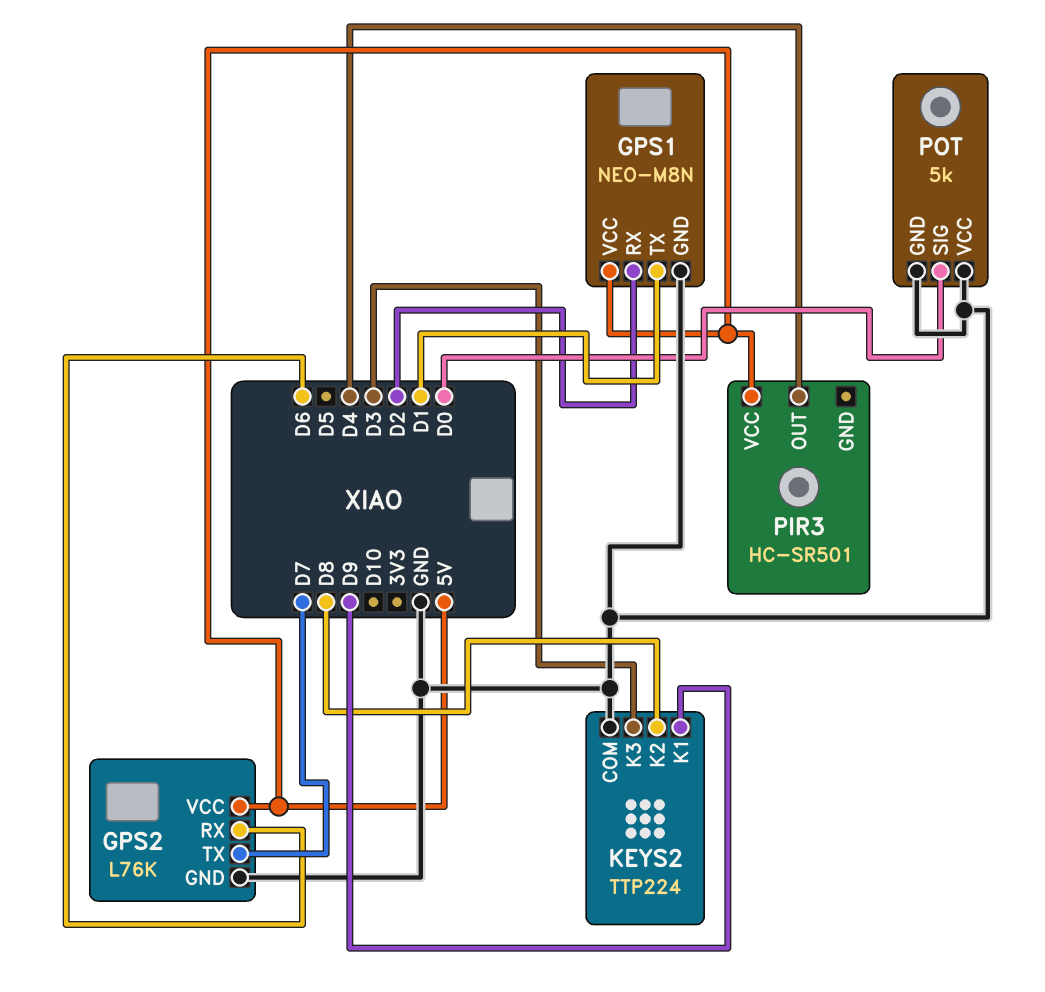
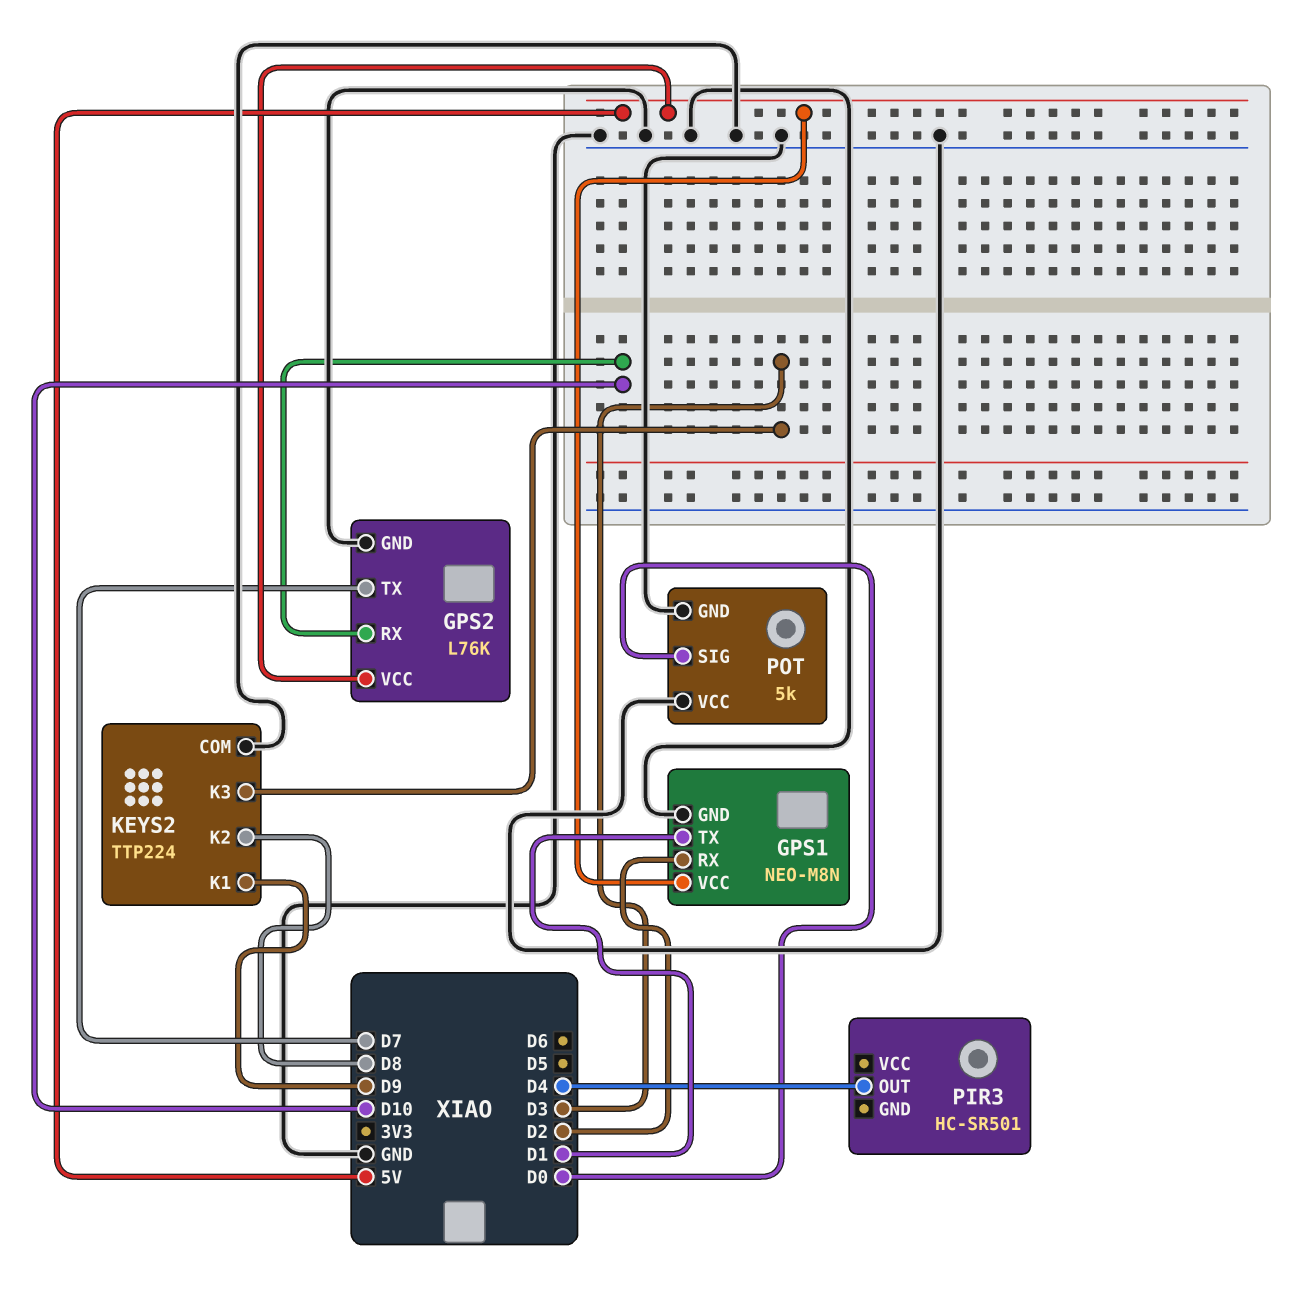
GPS2 pin RX: D6 -> D10
PIR3 pin VCC: 5V -> none

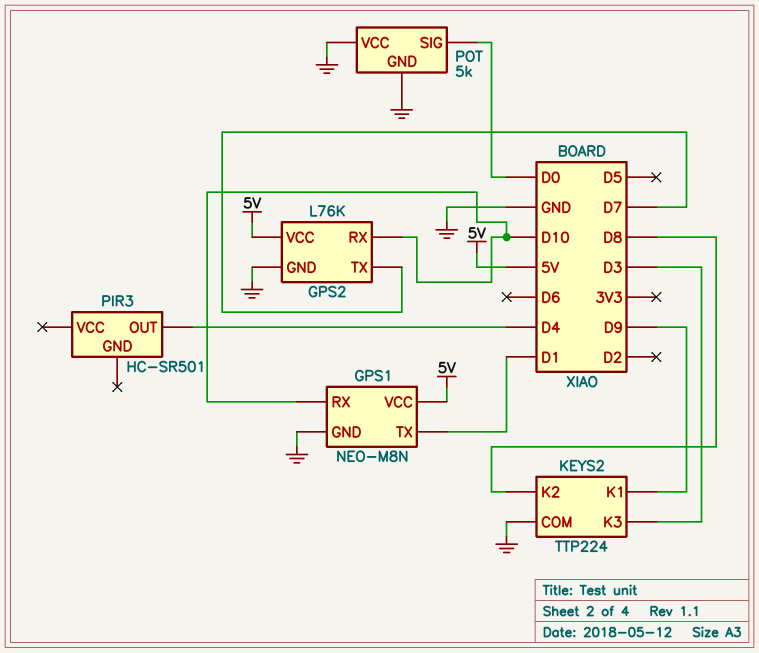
GPS1 pin RX: D2 -> D10

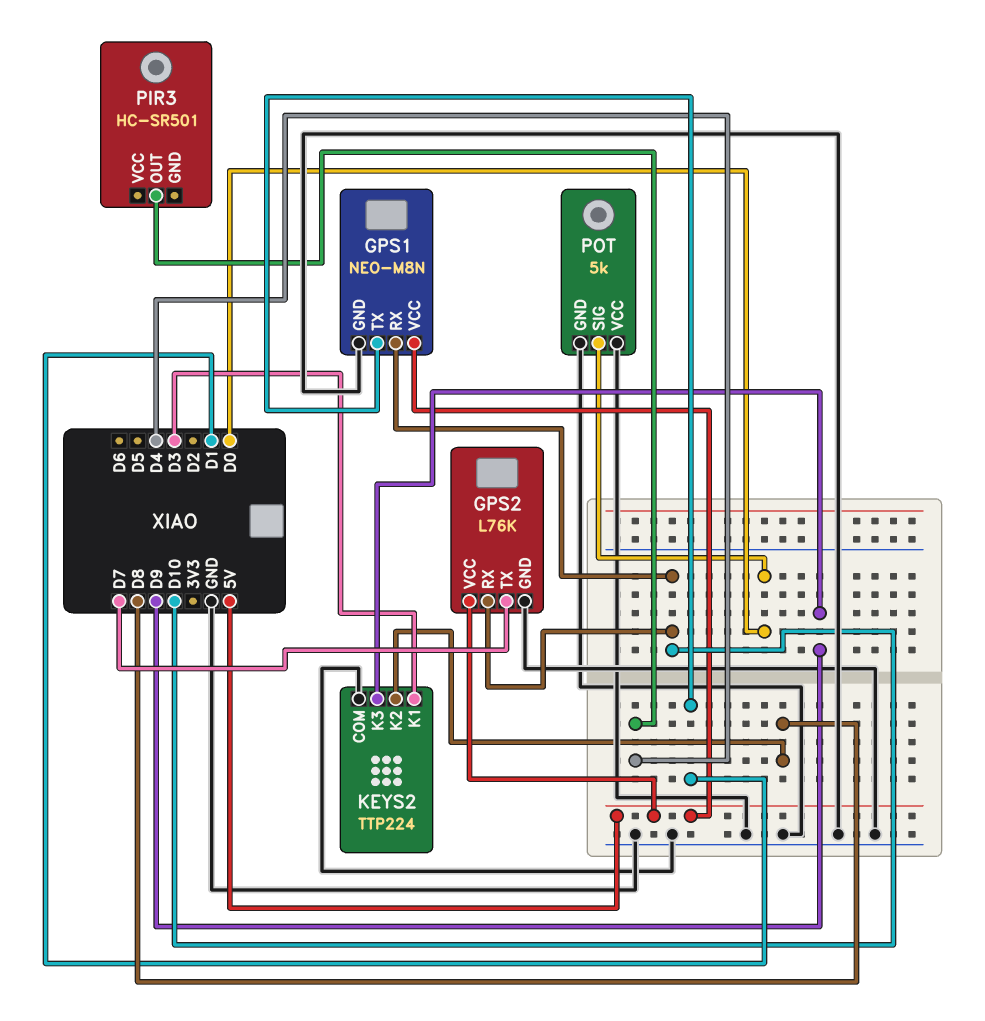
KEYS2 pin K1: D9 -> D3
KEYS2 pin K3: D3 -> D9

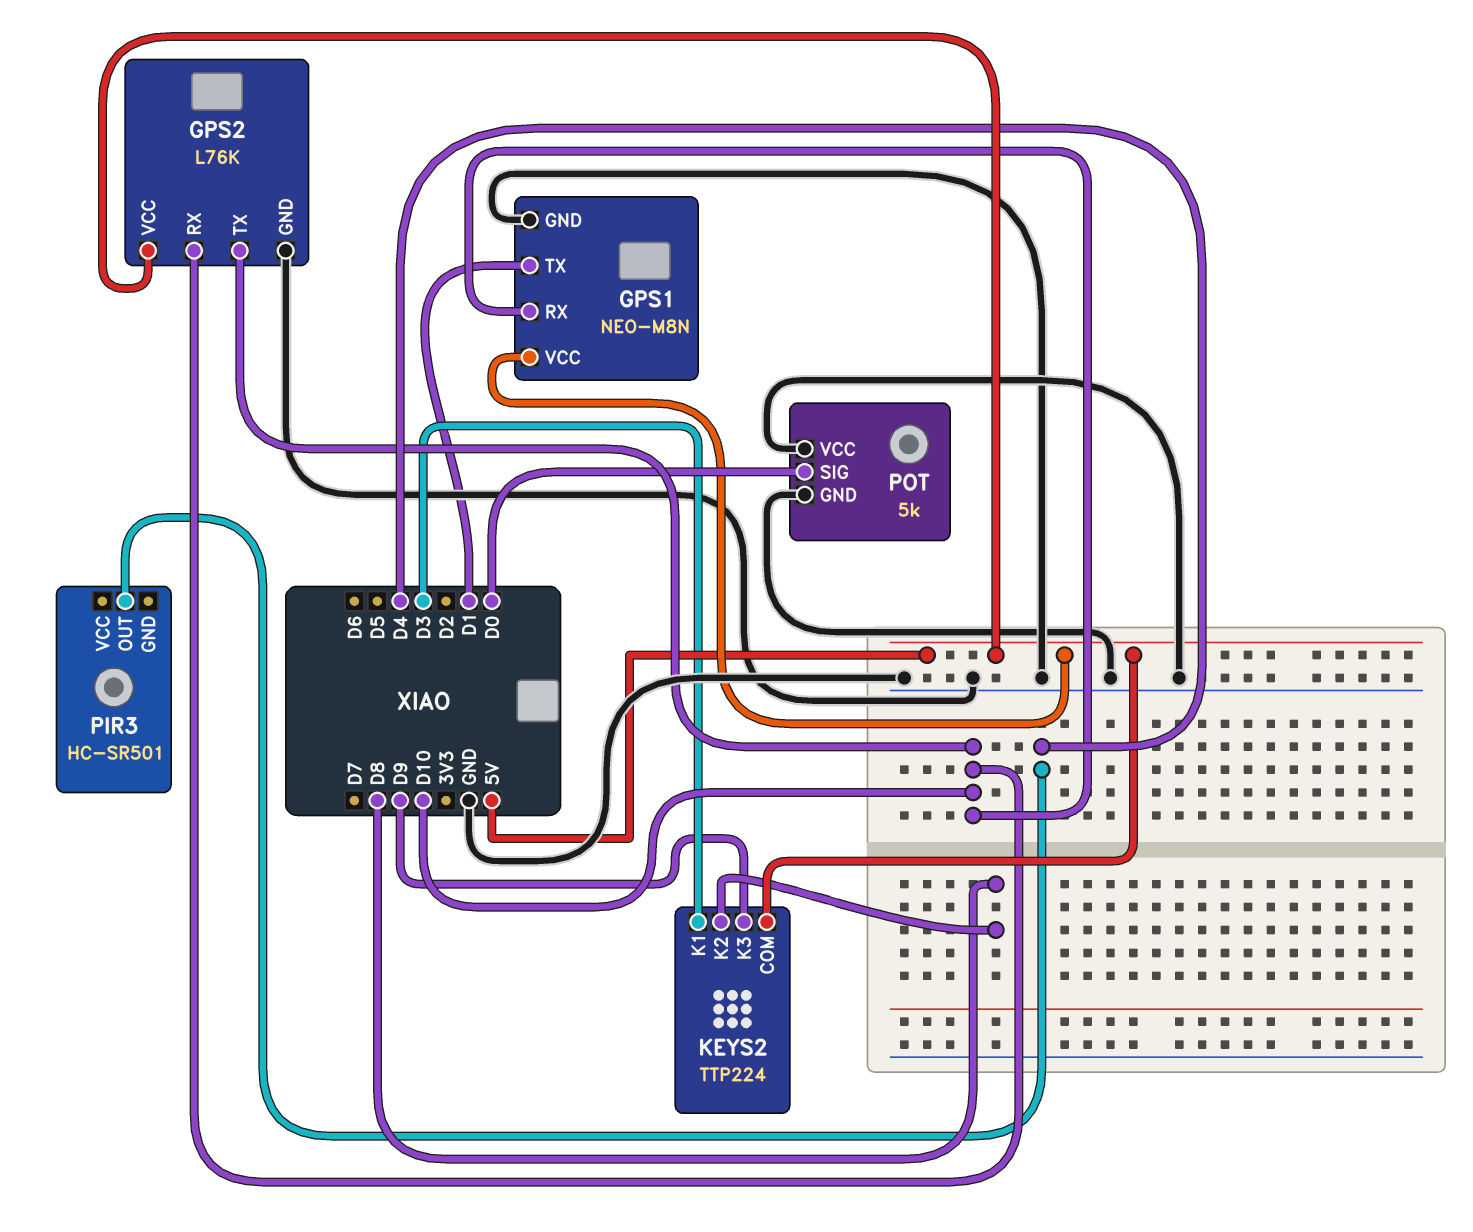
GPS2 pin TX: D7 -> D10
KEYS2 pin COM: GND -> 5V

